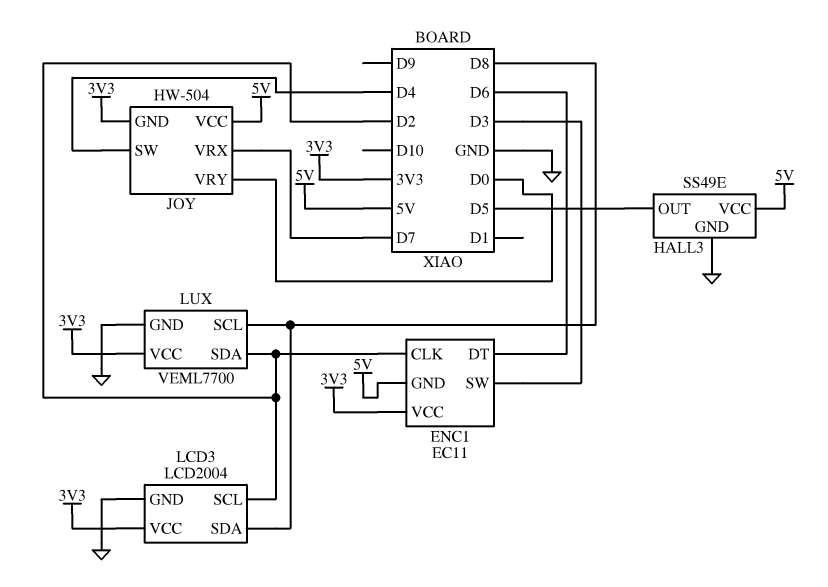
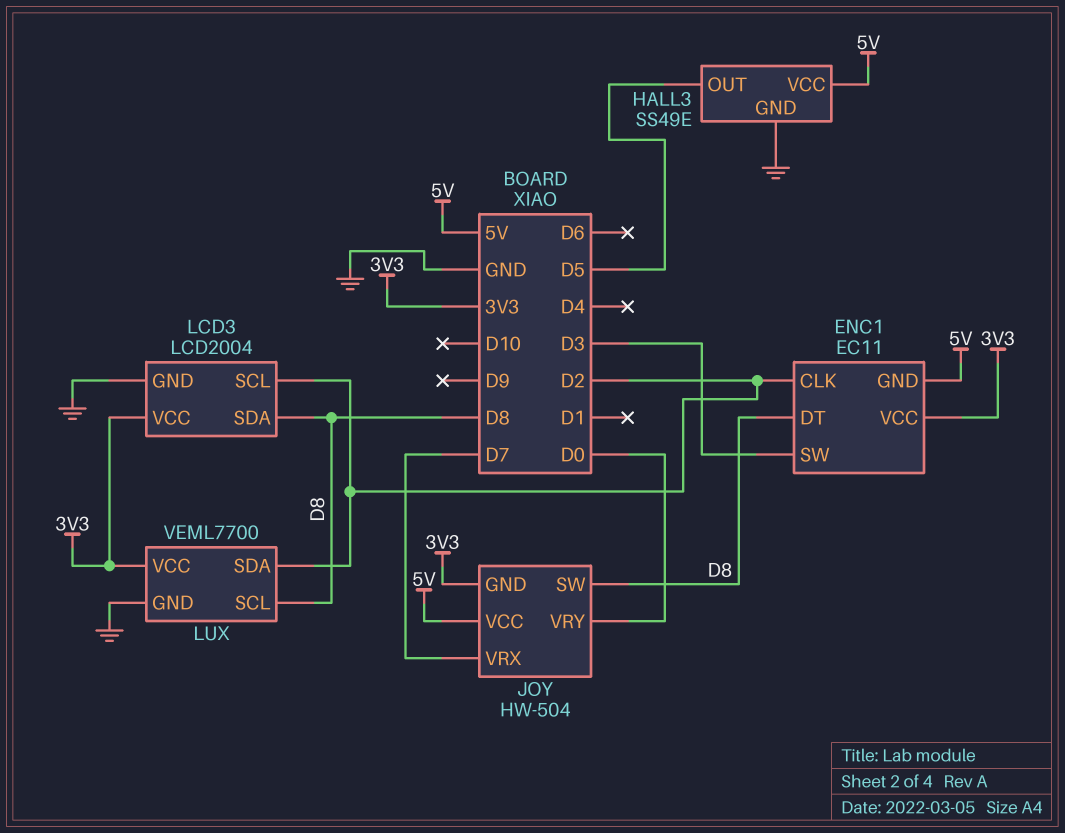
ENC1 pin DT: D6 -> D8
JOY pin SW: D4 -> D8

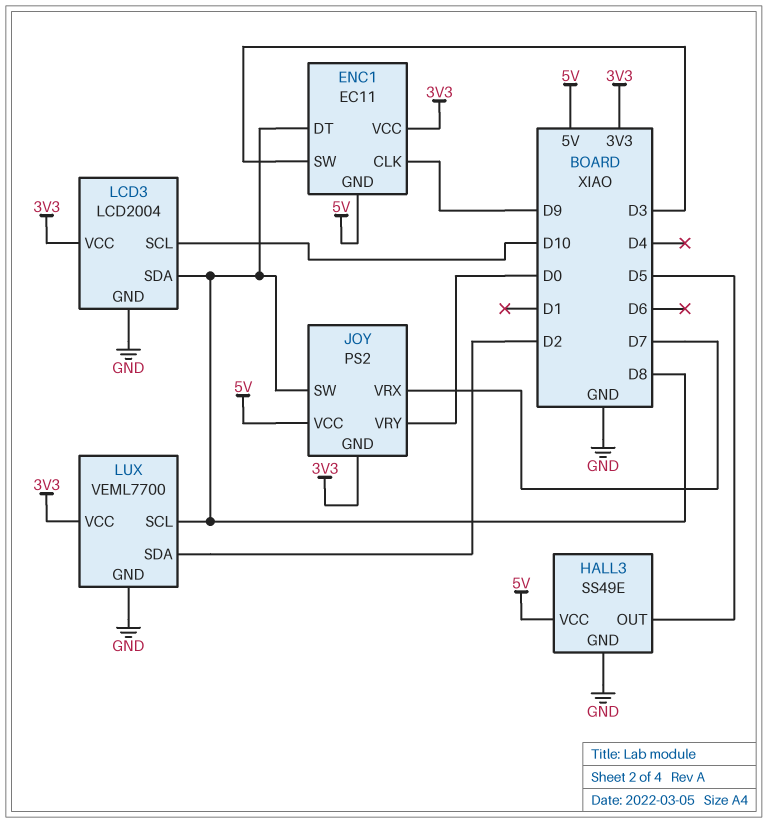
ENC1 pin CLK: D2 -> D9
JOY: HW-504 -> PS2
LCD3 pin SCL: D2 -> D10

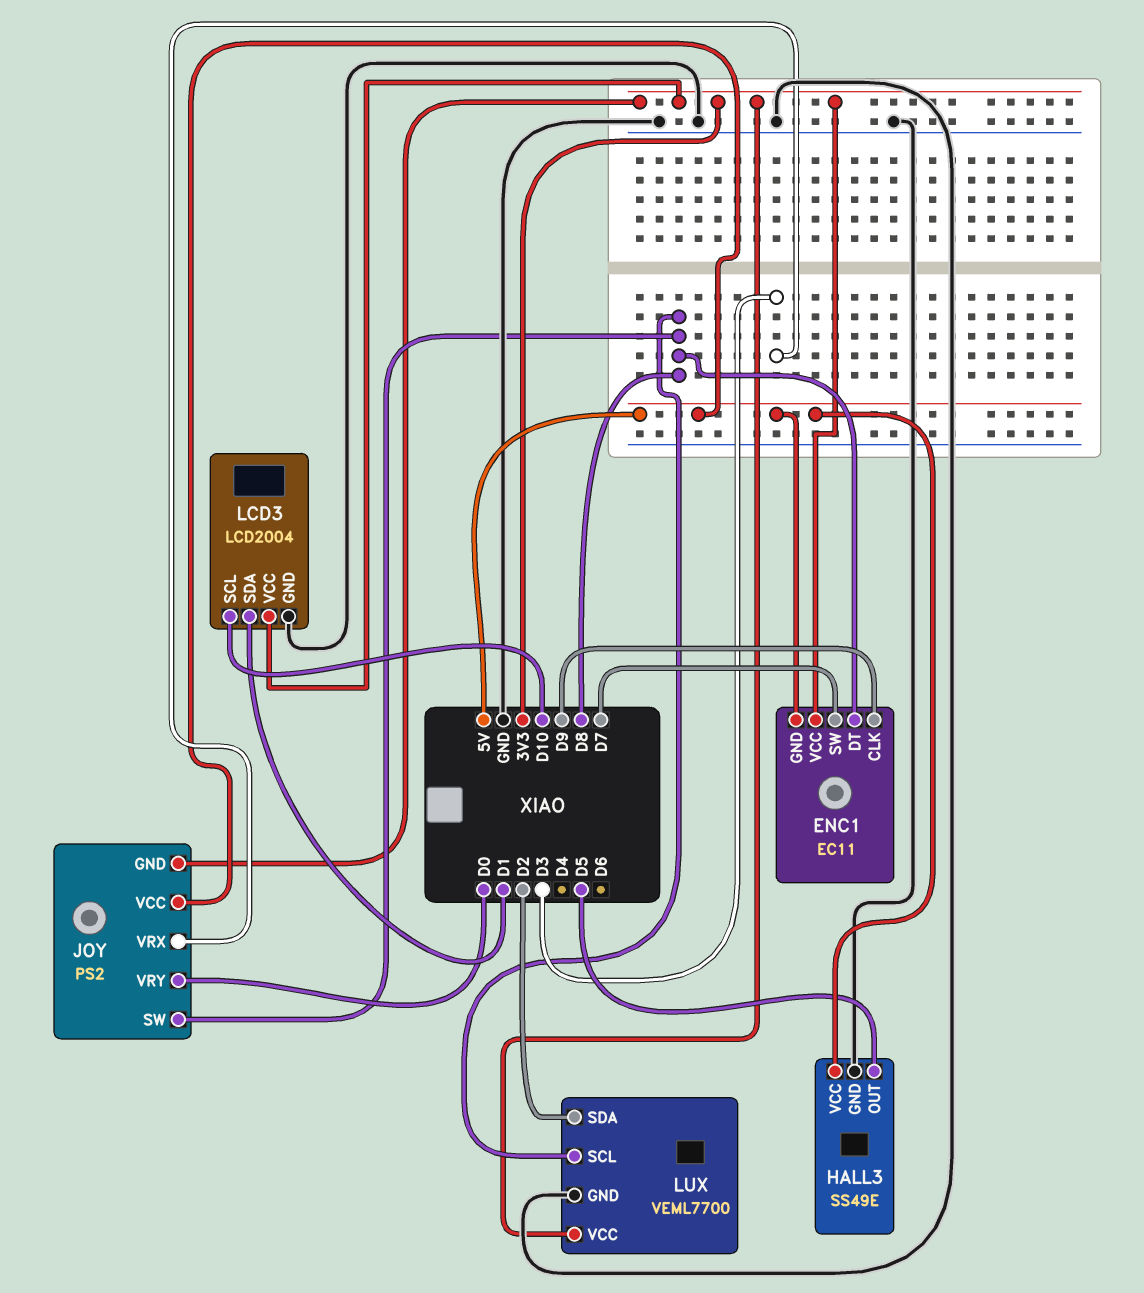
ENC1 pin SW: D3 -> D7
JOY pin VRX: D7 -> D3
LCD3 pin SDA: D8 -> D1

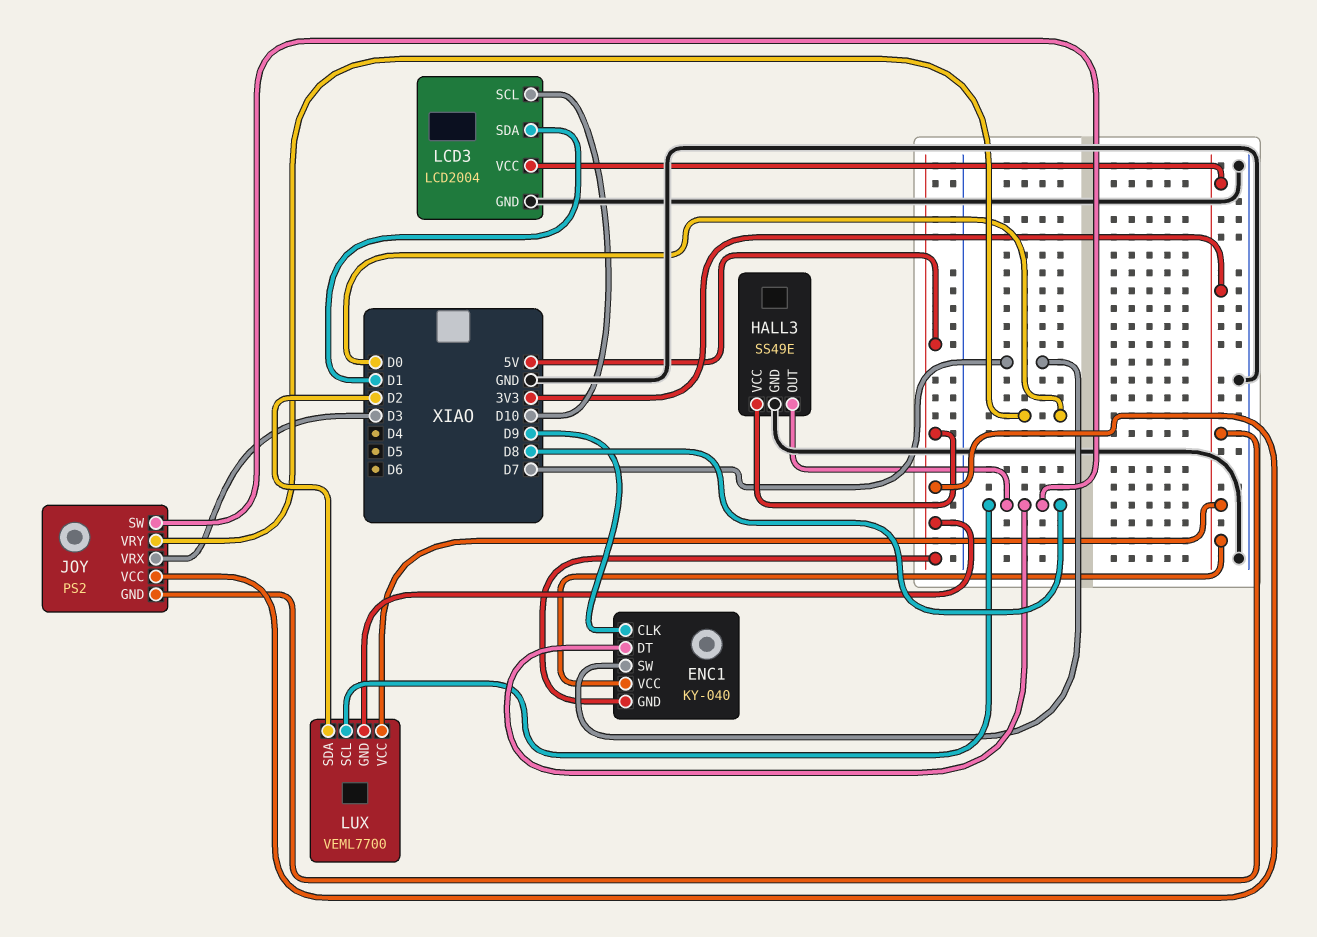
ENC1: EC11 -> KY-040
HALL3 pin OUT: D5 -> D8
LUX pin GND: GND -> 5V

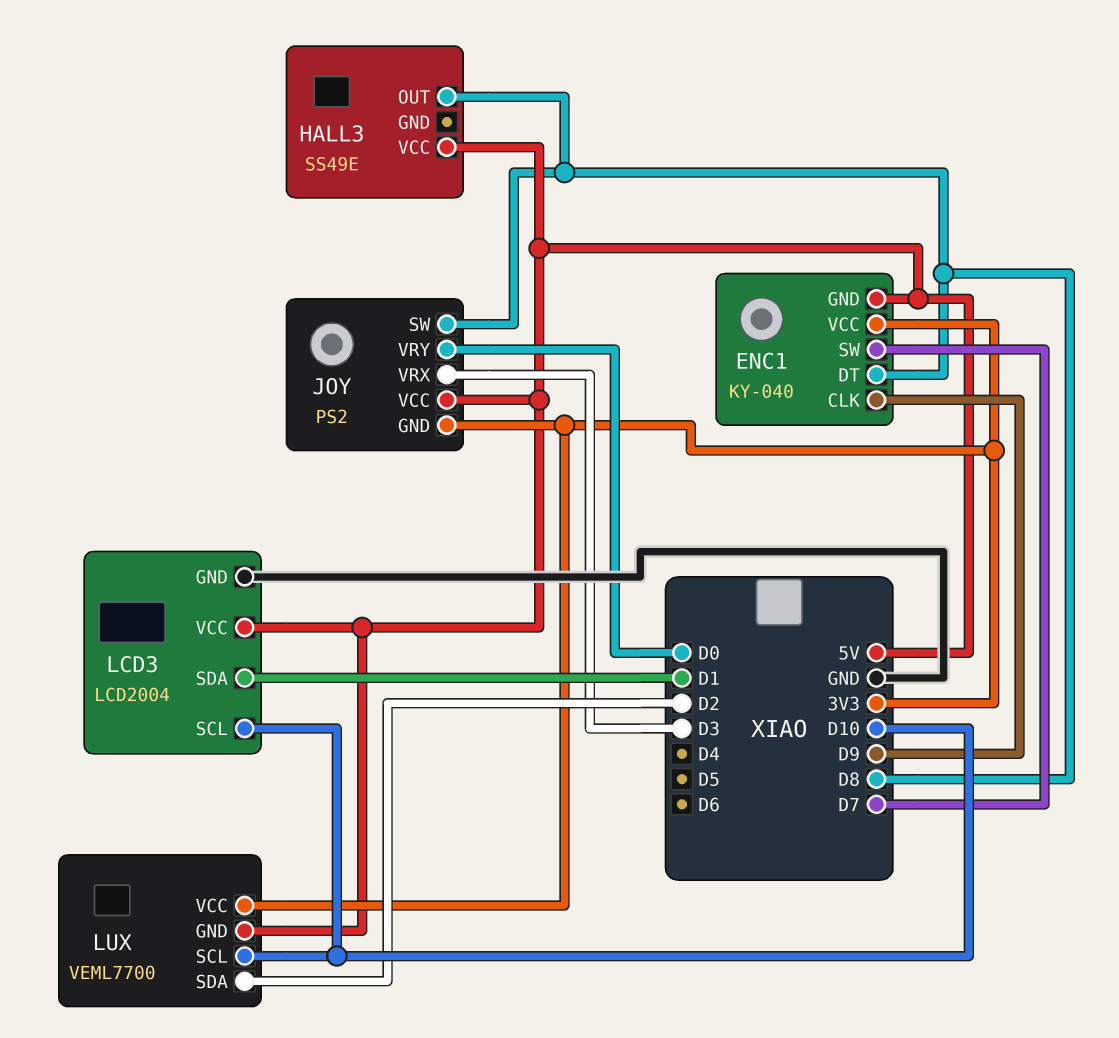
HALL3 pin GND: GND -> none
LCD3 pin VCC: 3V3 -> 5V
LUX pin SCL: D8 -> D10

